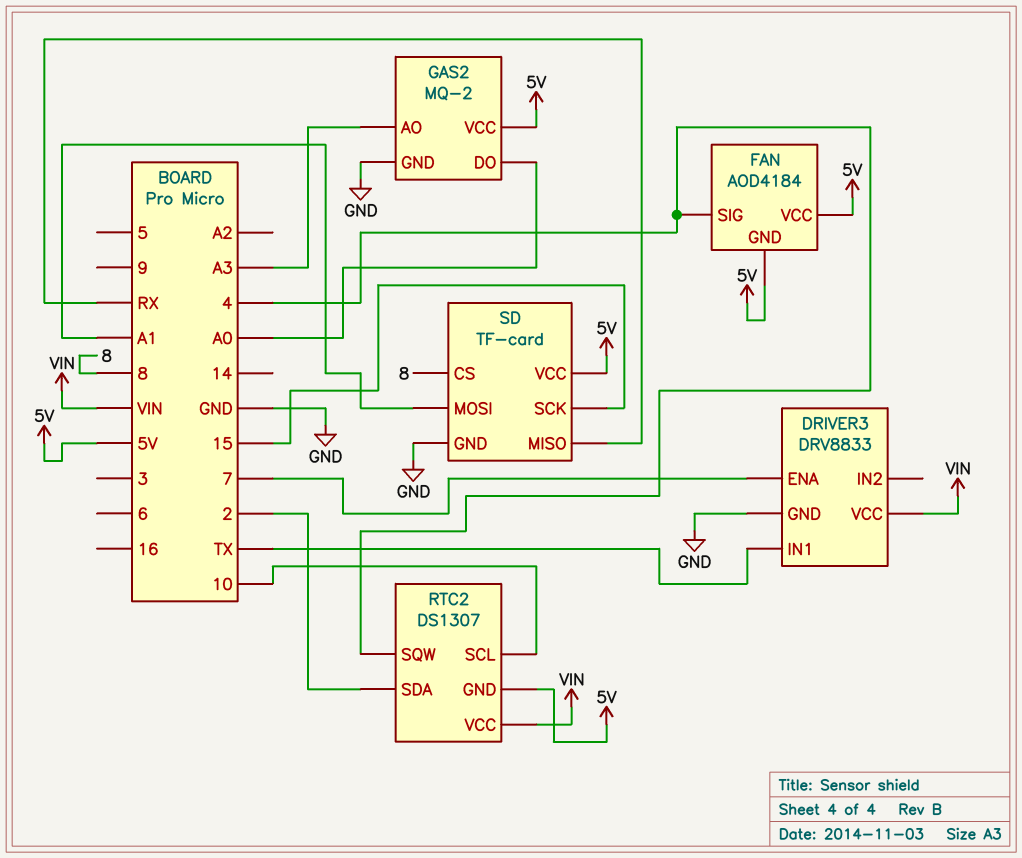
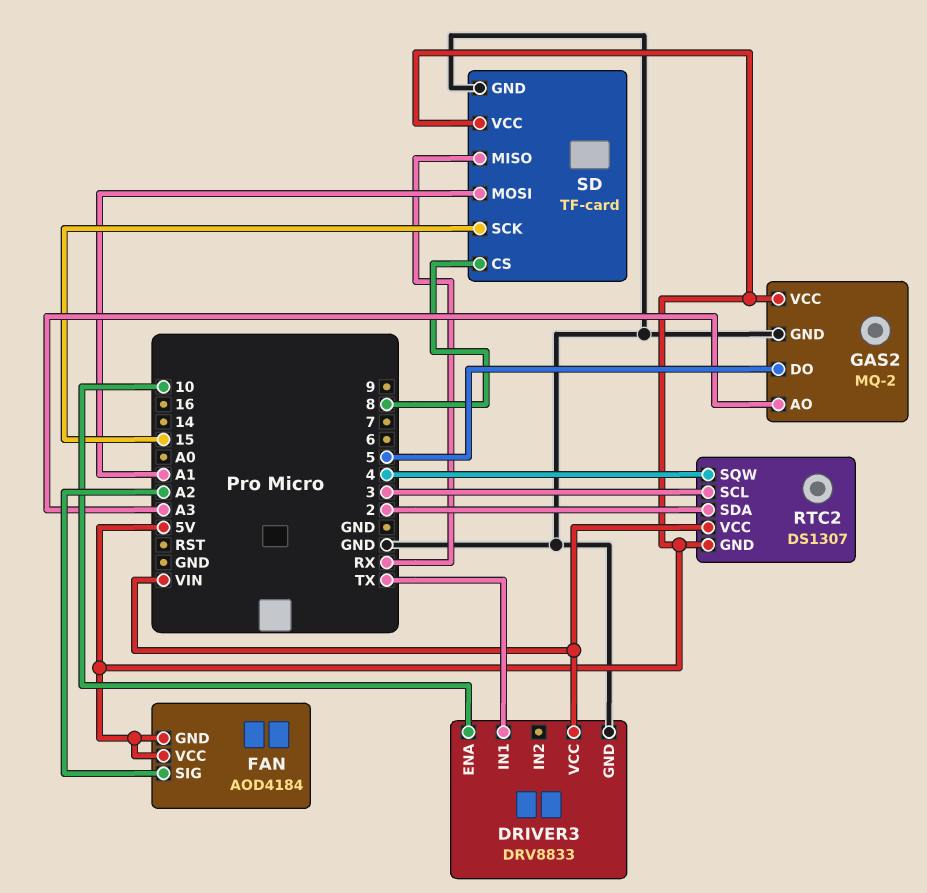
DRIVER3 pin ENA: 7 -> 10
FAN pin SIG: 4 -> A2
GAS2 pin DO: A0 -> 5
RTC2 pin SCL: 10 -> 3

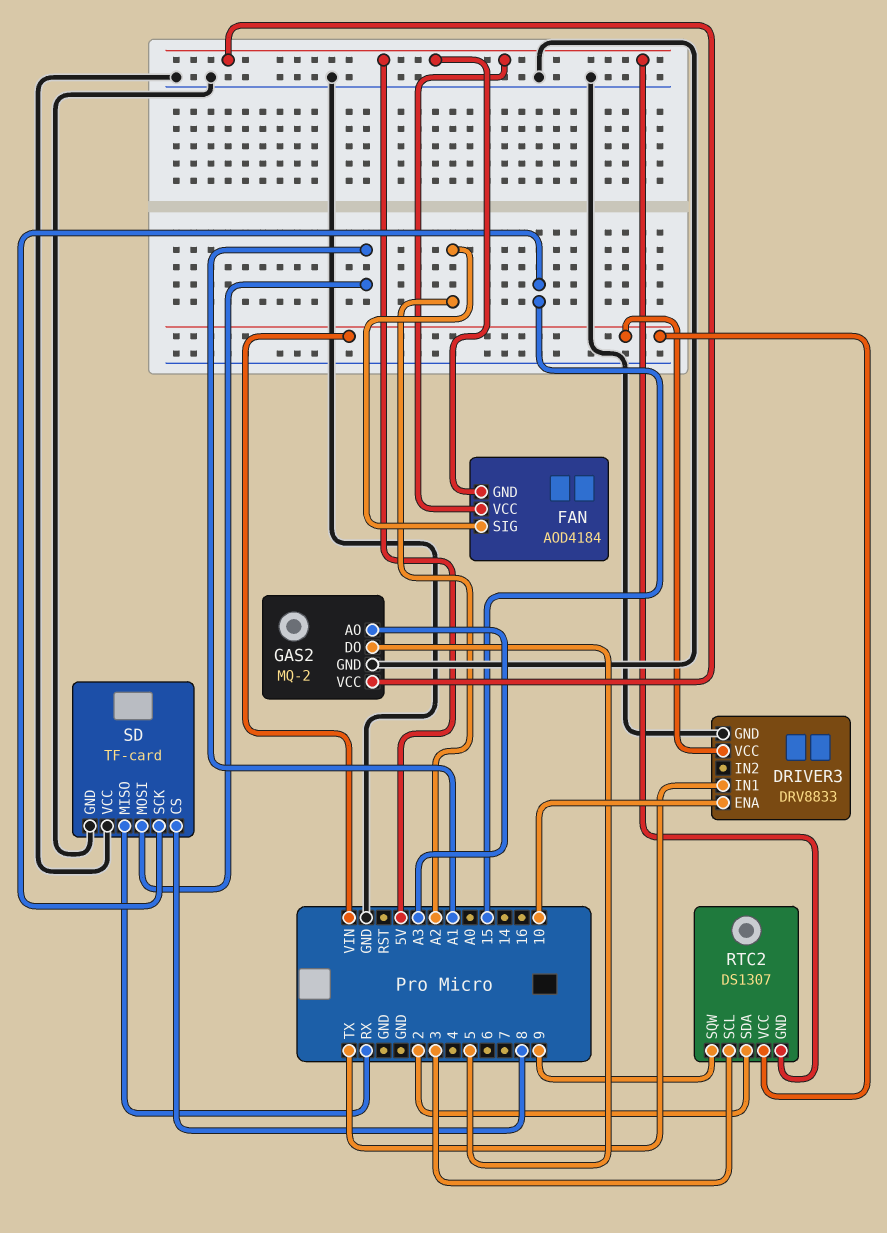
RTC2 pin SQW: 4 -> 9
SD pin VCC: 5V -> GND

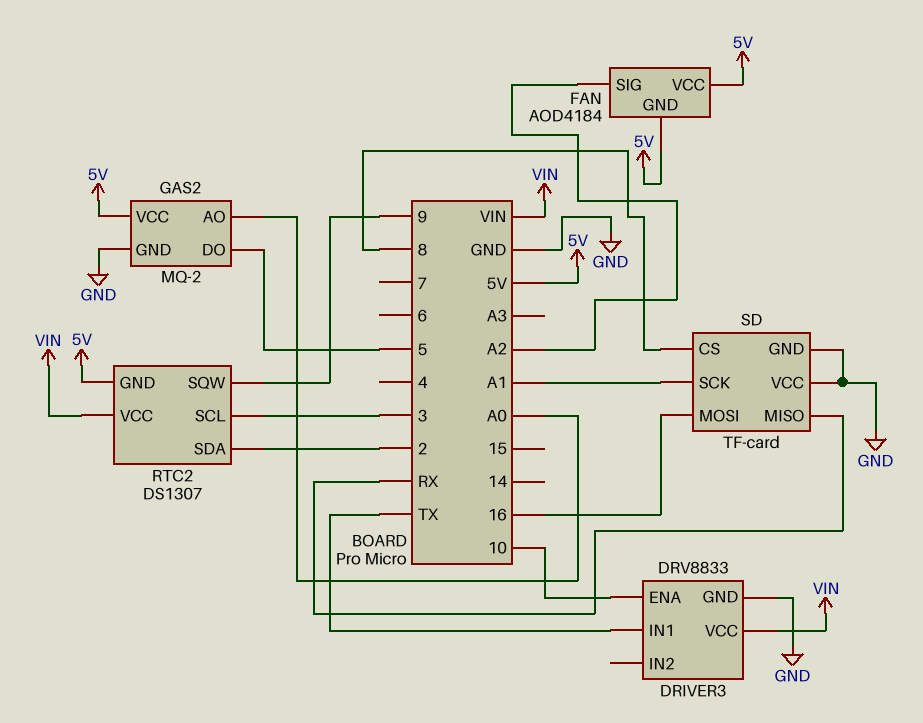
GAS2 pin AO: A3 -> A0
SD pin MOSI: A1 -> 16
SD pin SCK: 15 -> A1

